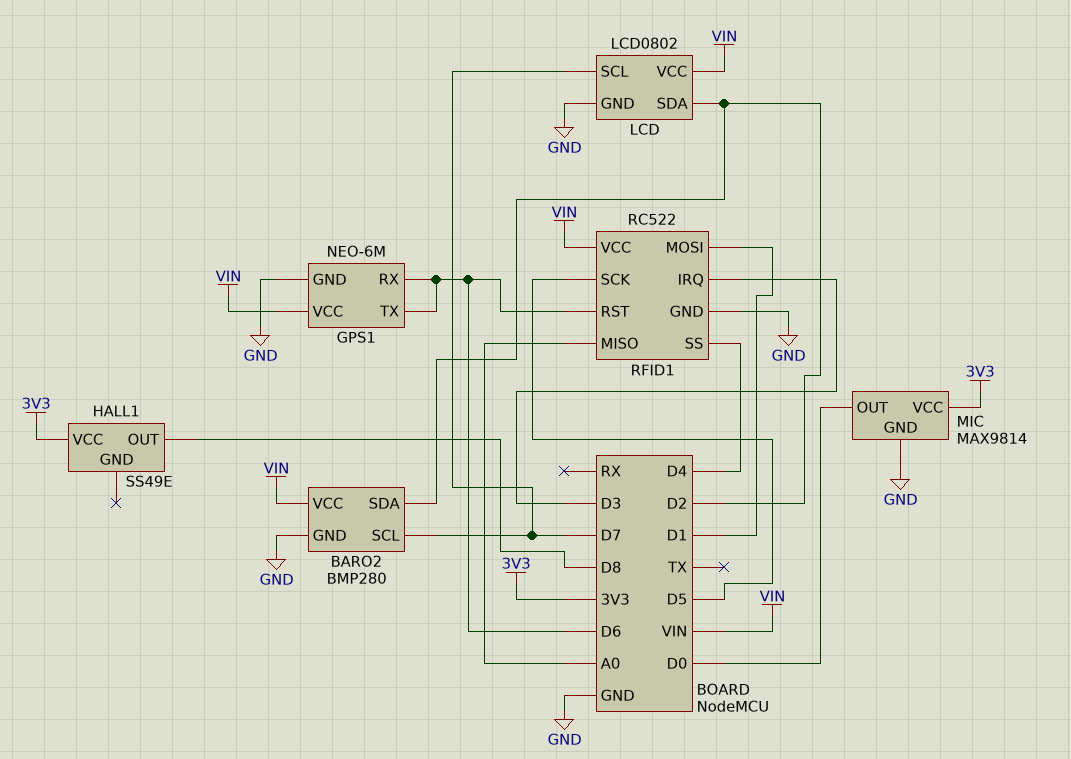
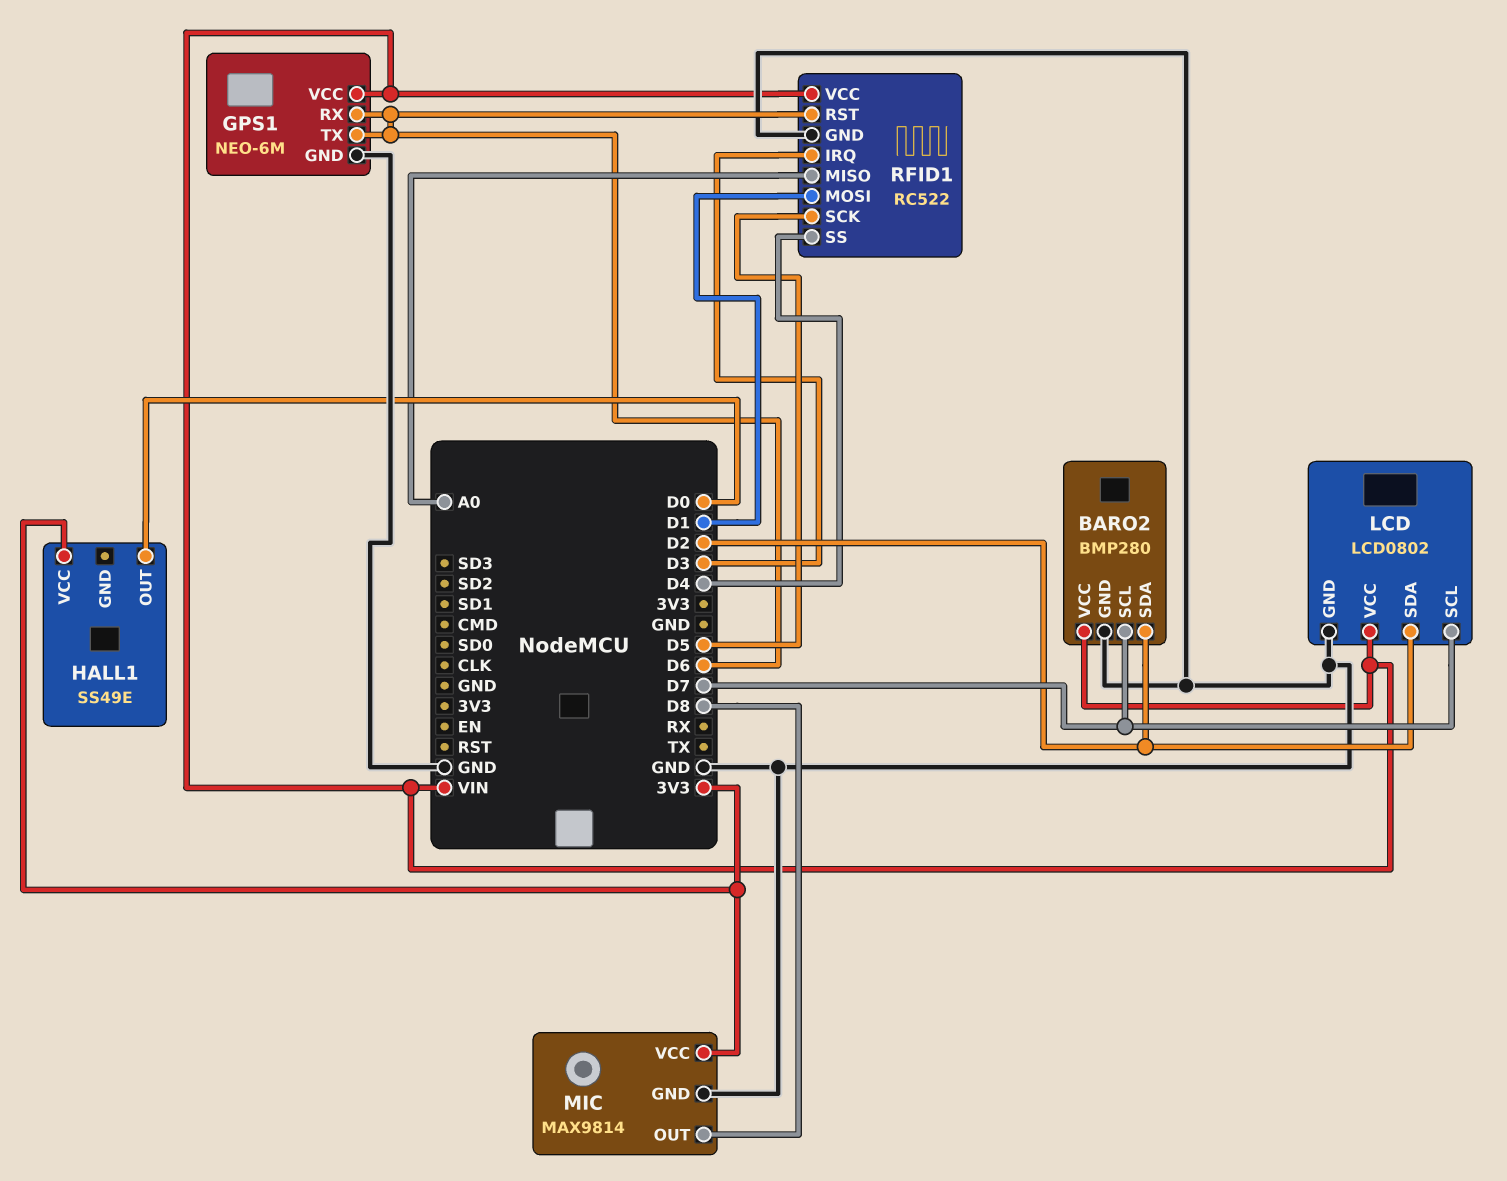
HALL1 pin OUT: D8 -> D0
MIC pin OUT: D0 -> D8

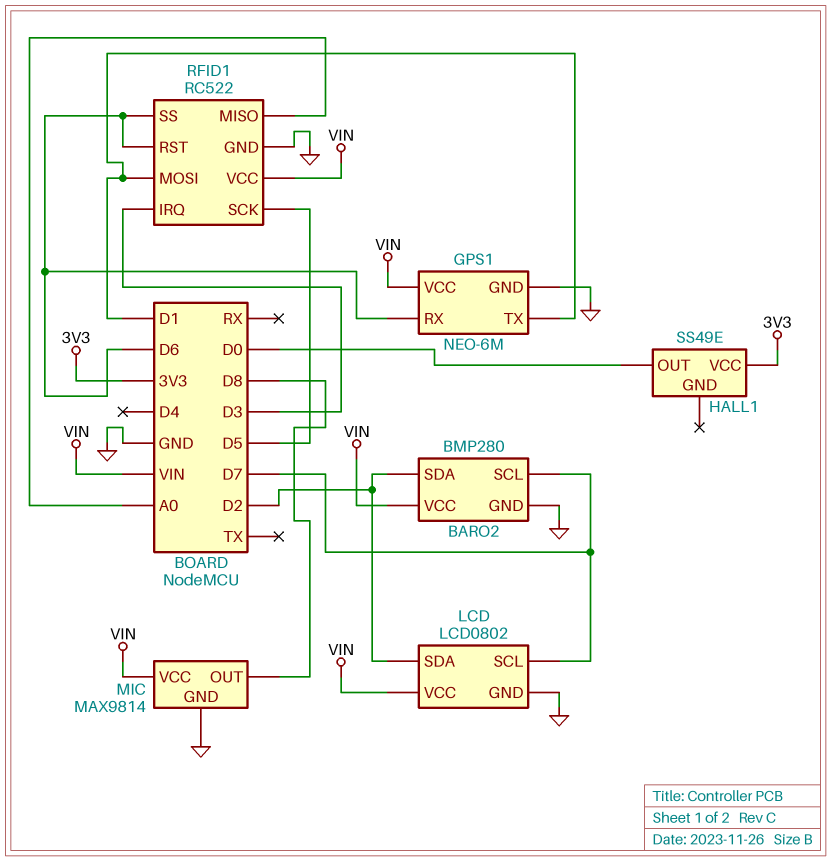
GPS1 pin TX: D6 -> D1
MIC pin VCC: 3V3 -> VIN
RFID1 pin SS: D4 -> D6

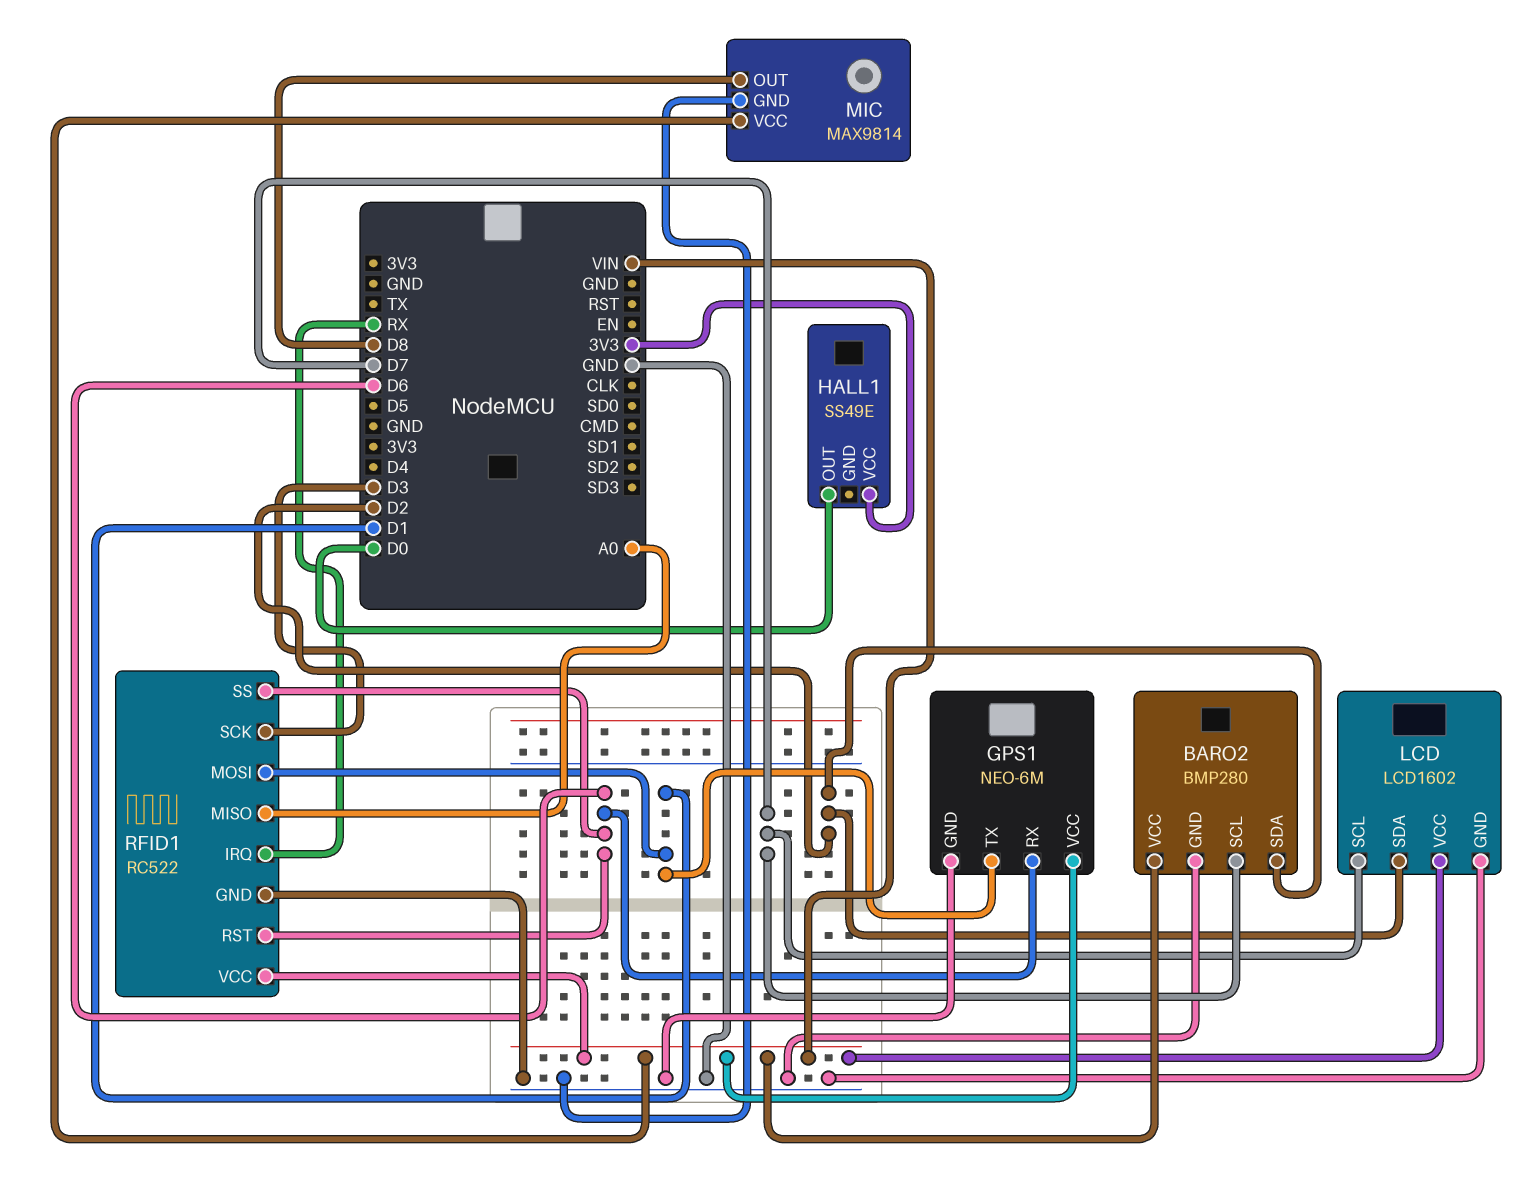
LCD: LCD0802 -> LCD1602
RFID1 pin IRQ: D3 -> RX
RFID1 pin SCK: D5 -> D3

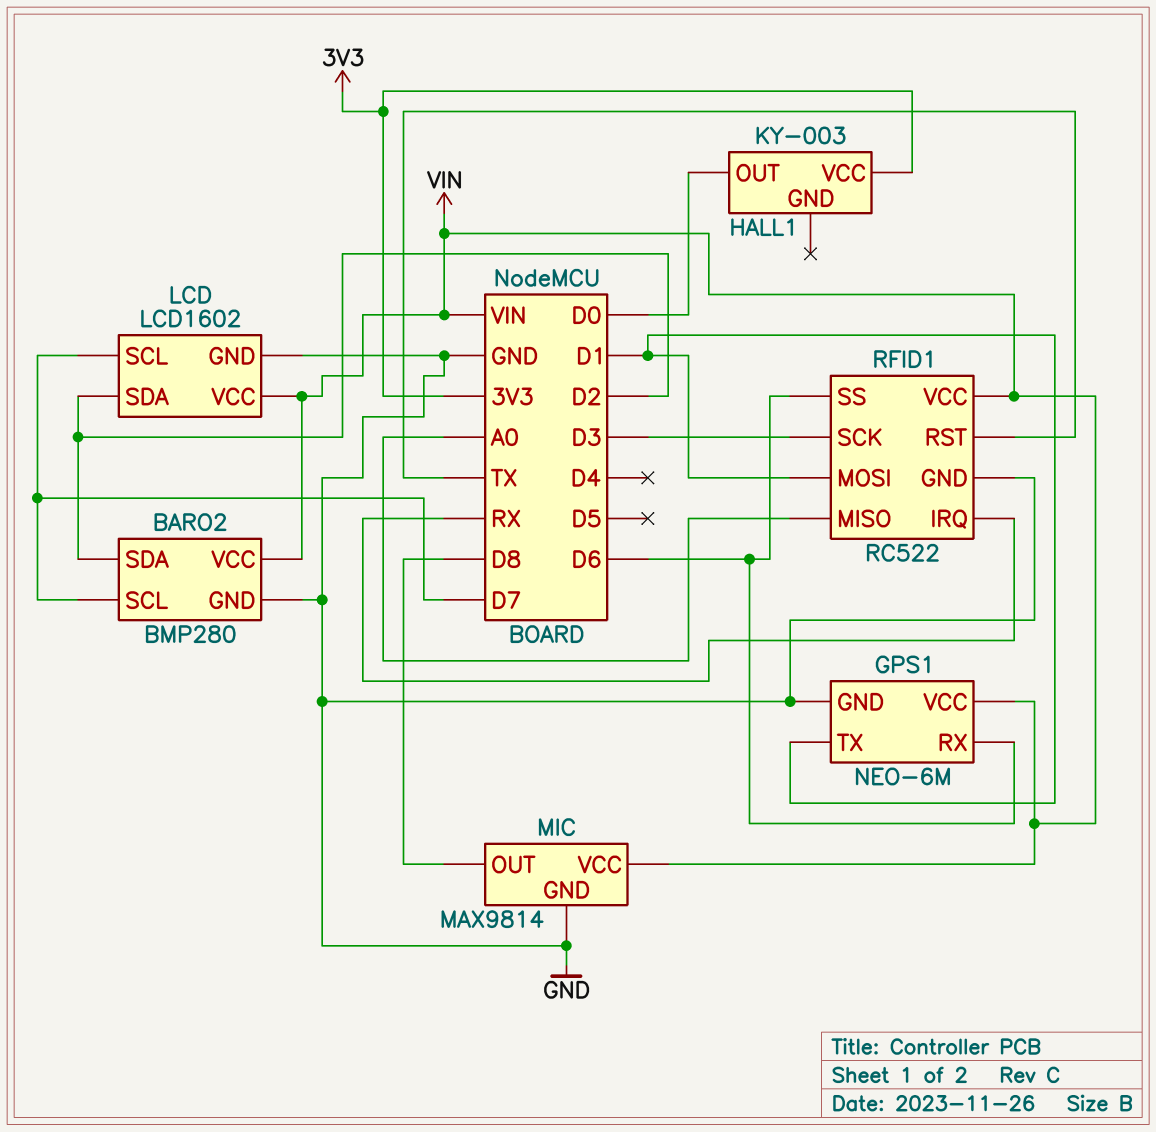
HALL1: SS49E -> KY-003
RFID1 pin RST: D6 -> TX

